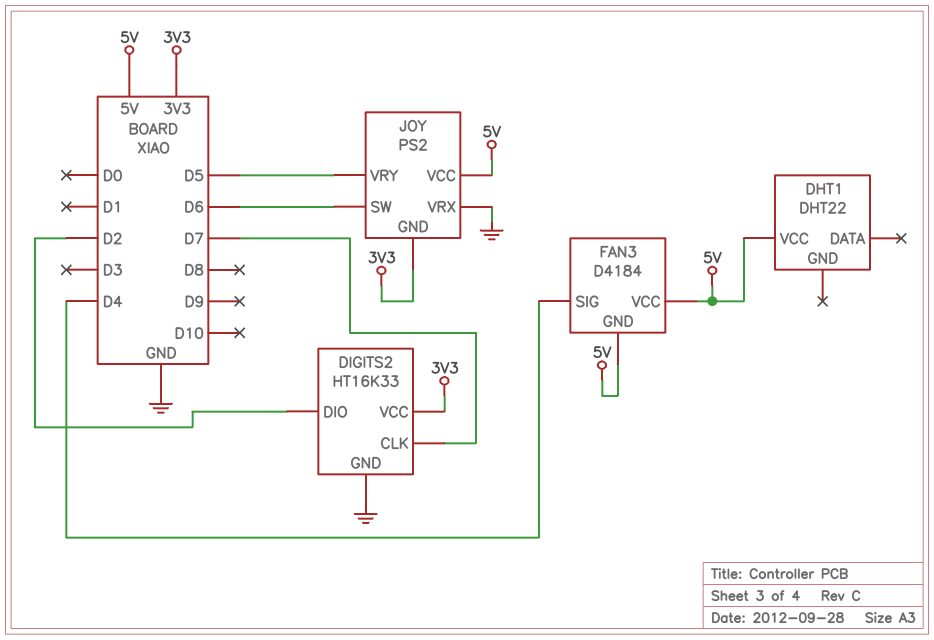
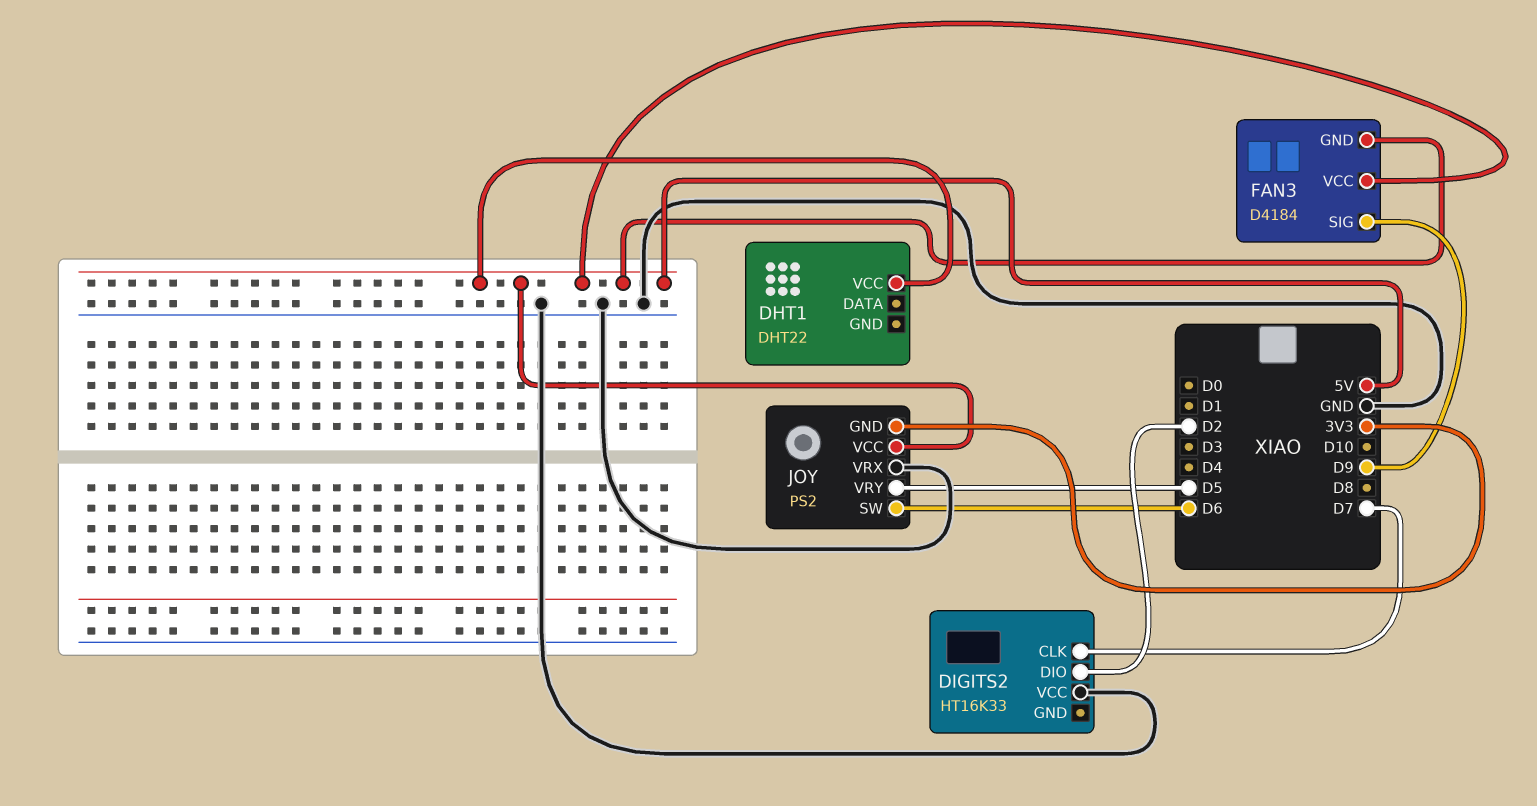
DIGITS2 pin GND: GND -> none
DIGITS2 pin VCC: 3V3 -> GND
FAN3 pin SIG: D4 -> D9

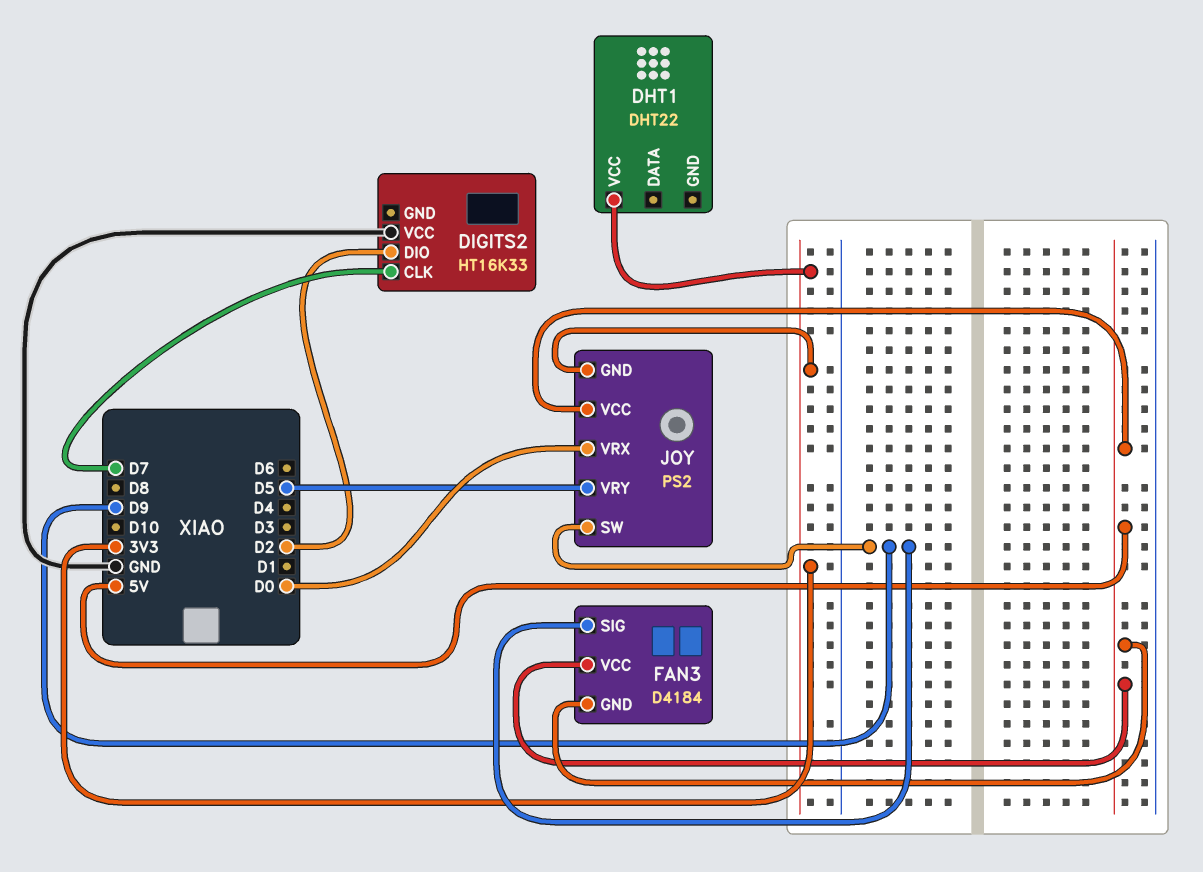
DHT1 pin VCC: 5V -> 3V3
JOY pin SW: D6 -> D9
JOY pin VRX: GND -> D0

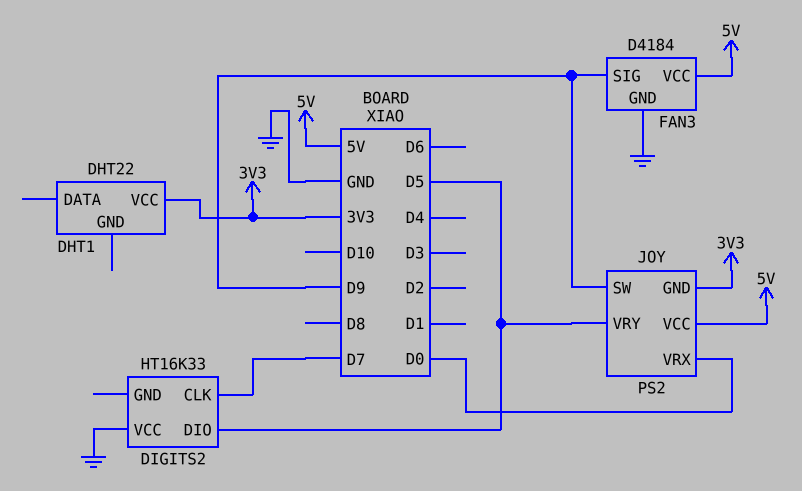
DIGITS2 pin DIO: D2 -> D5
FAN3 pin GND: 5V -> GND

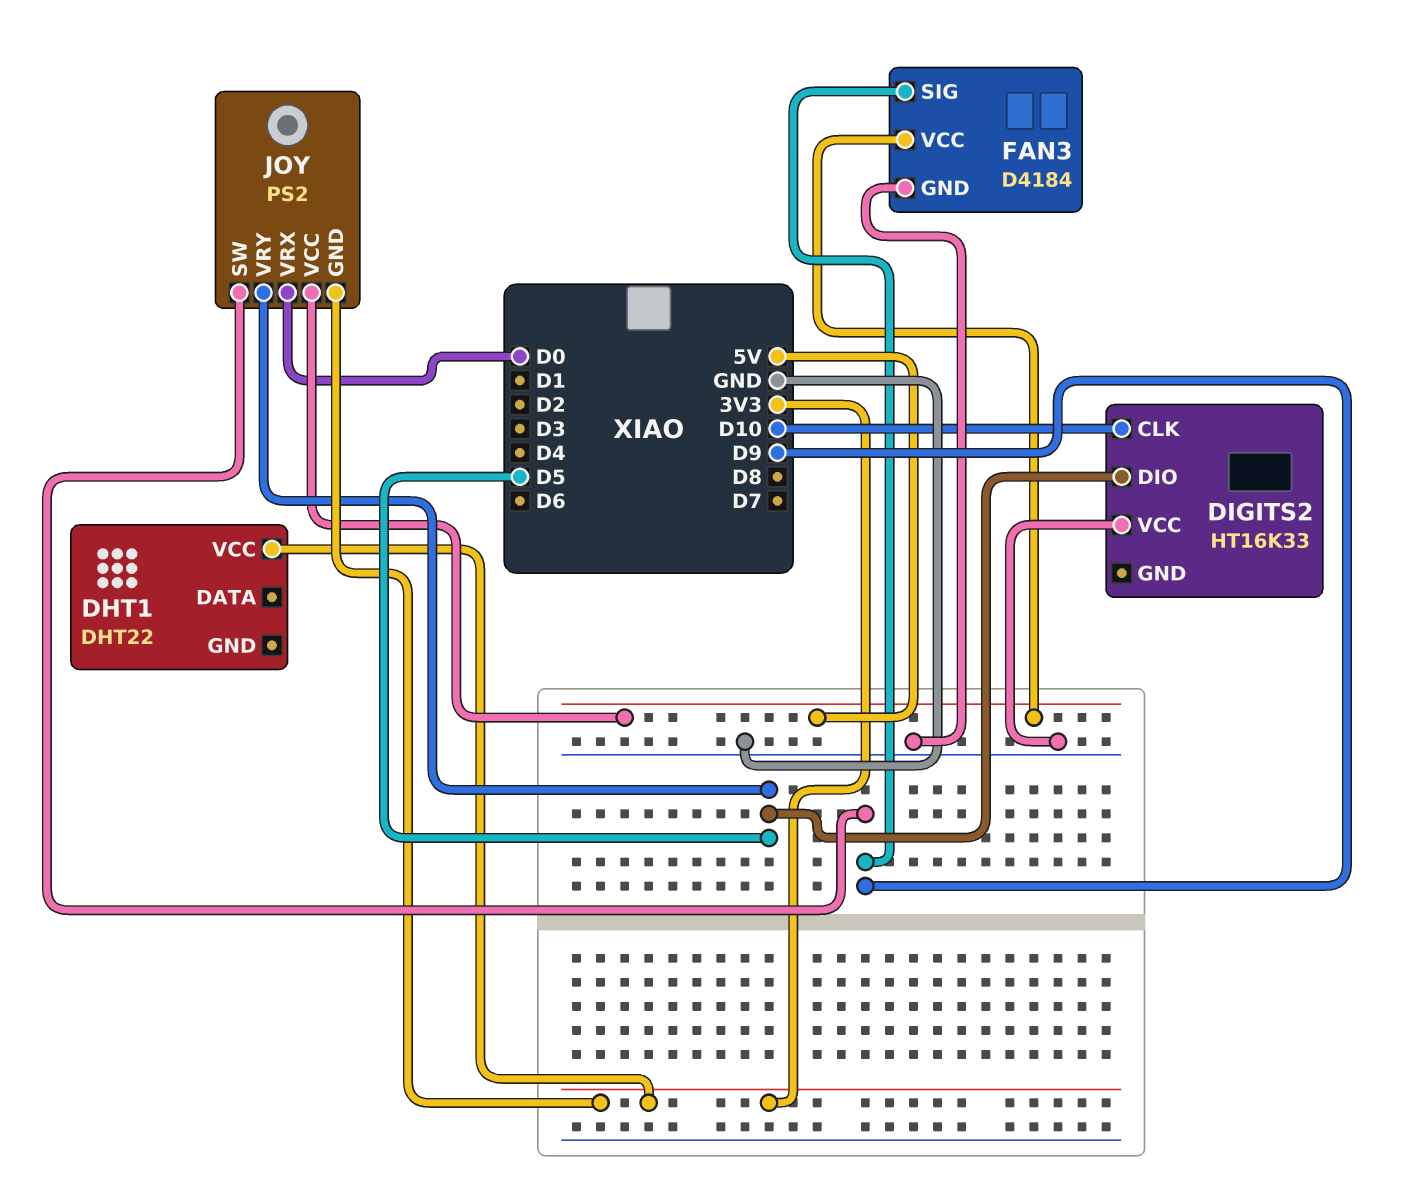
DIGITS2 pin CLK: D7 -> D10

